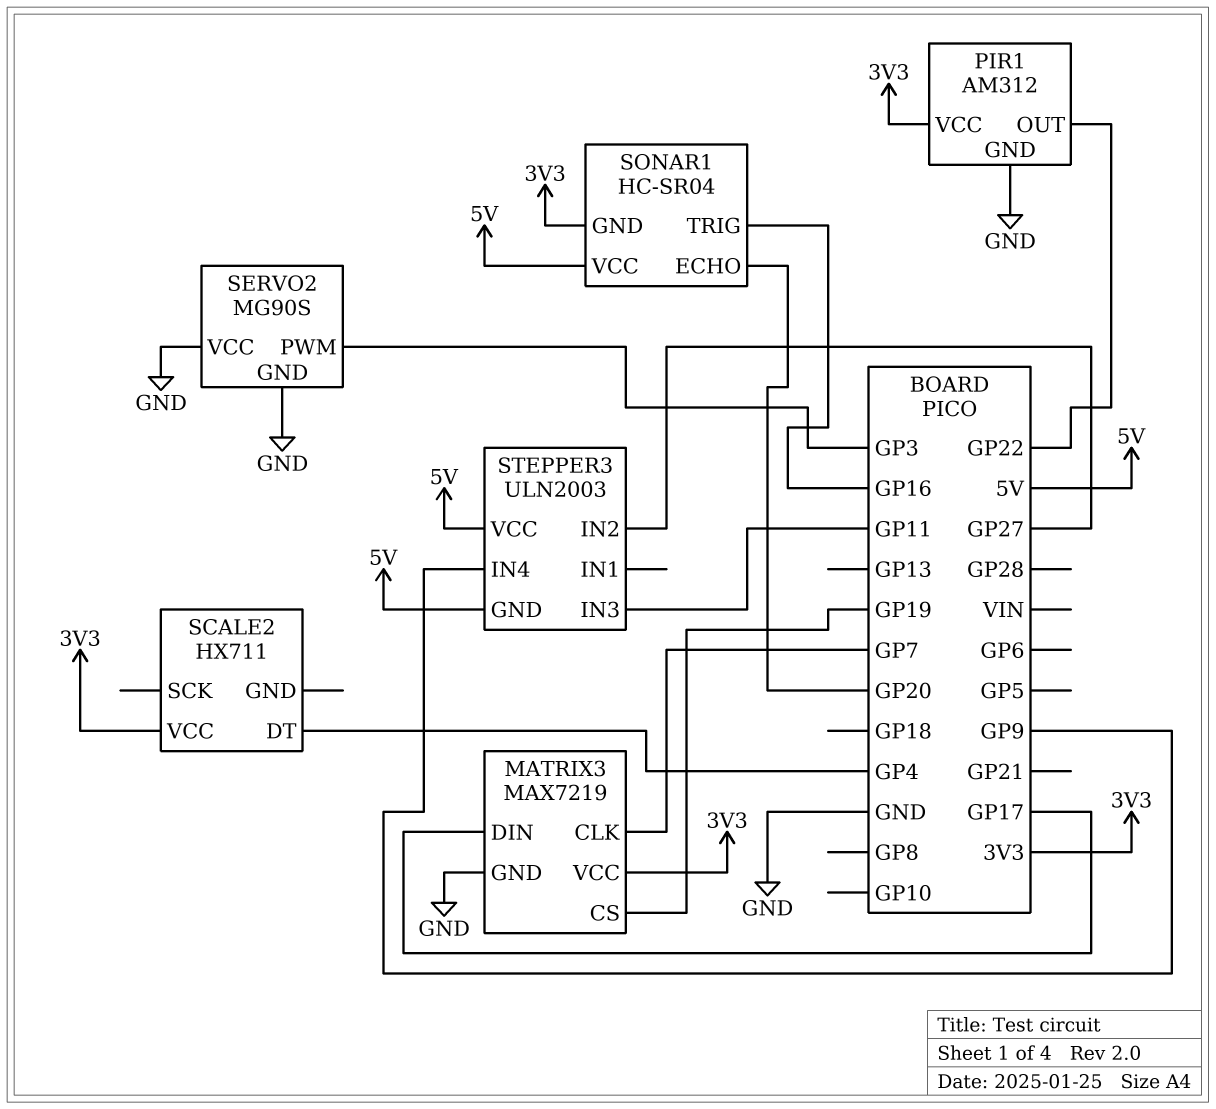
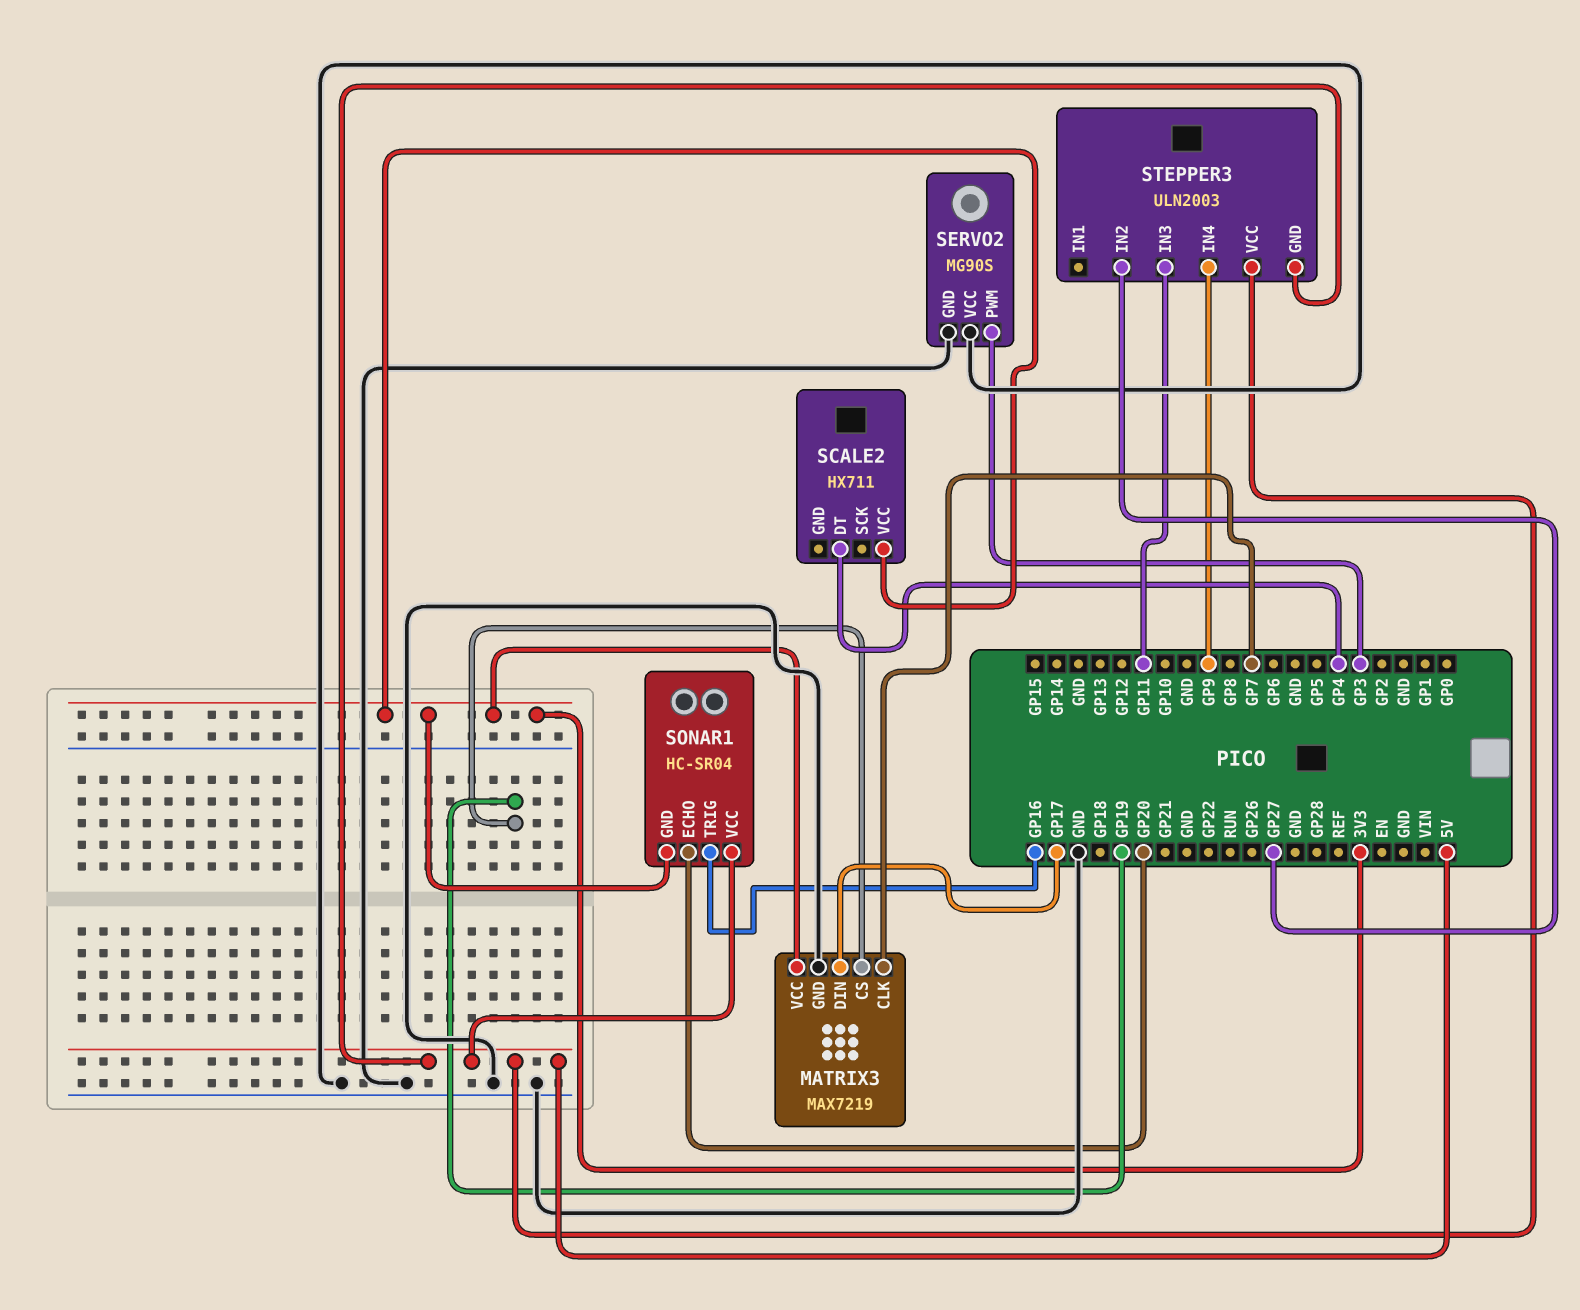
PIR1: AM312 -> none
PIR1 pin GND: GND -> none
PIR1 pin OUT: GP22 -> none
PIR1 pin VCC: 3V3 -> none

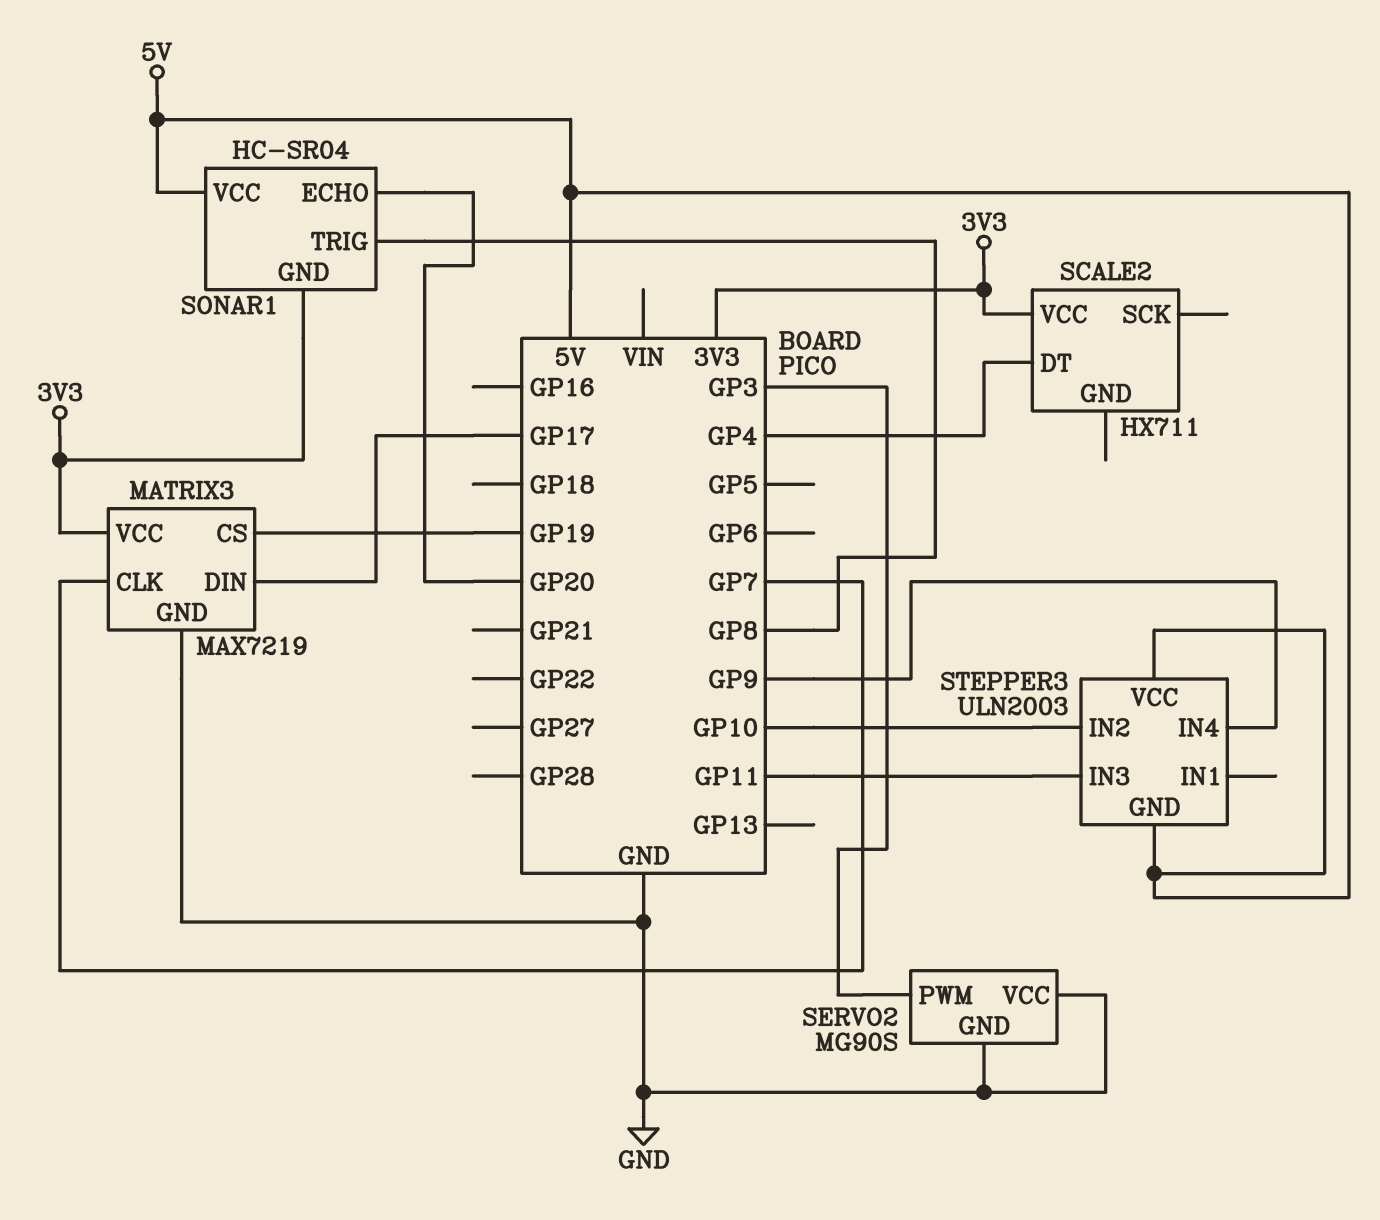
SONAR1 pin TRIG: GP16 -> GP8
STEPPER3 pin IN2: GP27 -> GP10

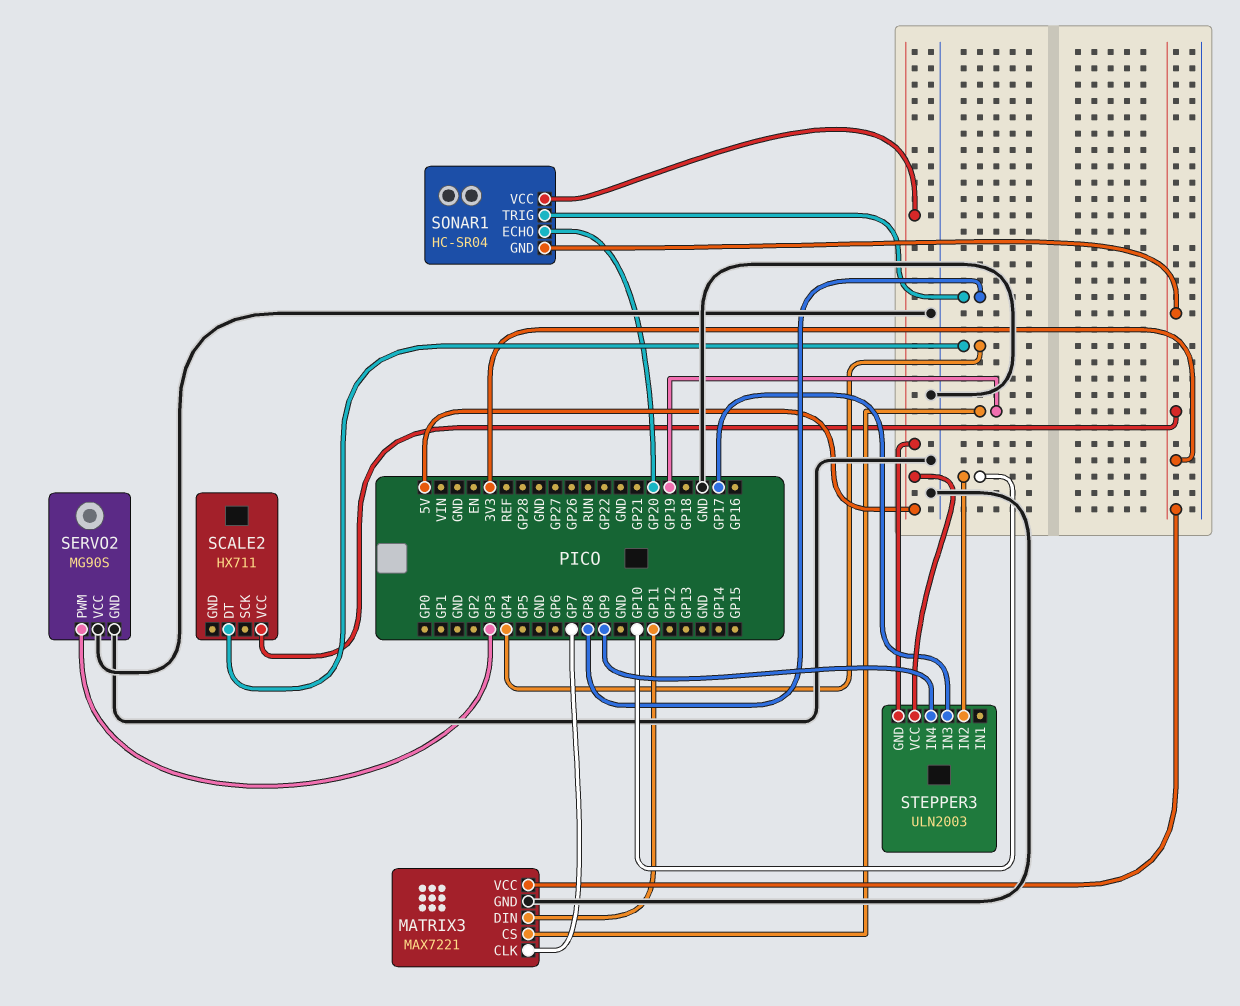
MATRIX3: MAX7219 -> MAX7221
MATRIX3 pin DIN: GP17 -> GP11
STEPPER3 pin IN3: GP11 -> GP17

